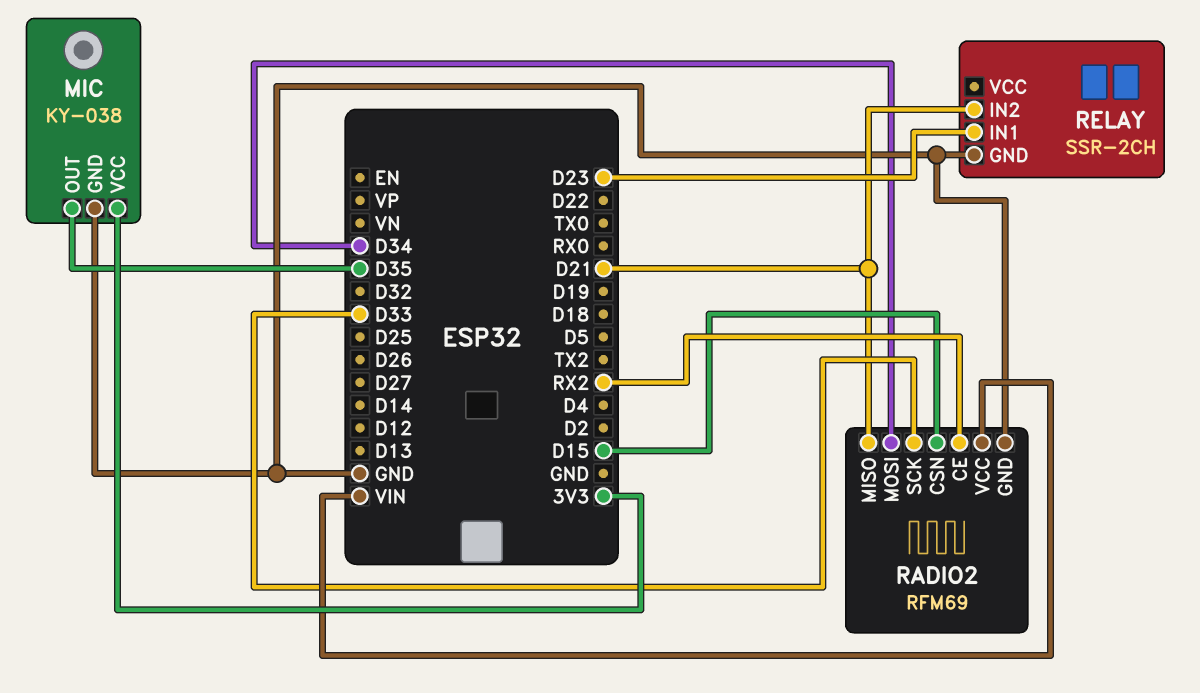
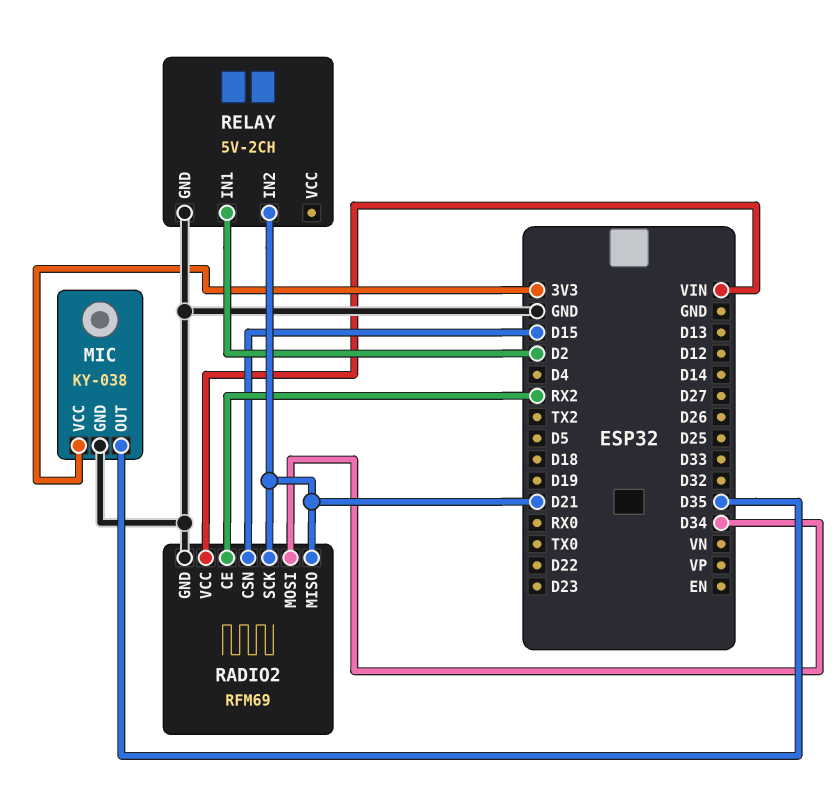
RADIO2 pin SCK: D33 -> D21
RELAY: SSR-2CH -> 5V-2CH
RELAY pin IN1: D23 -> D2

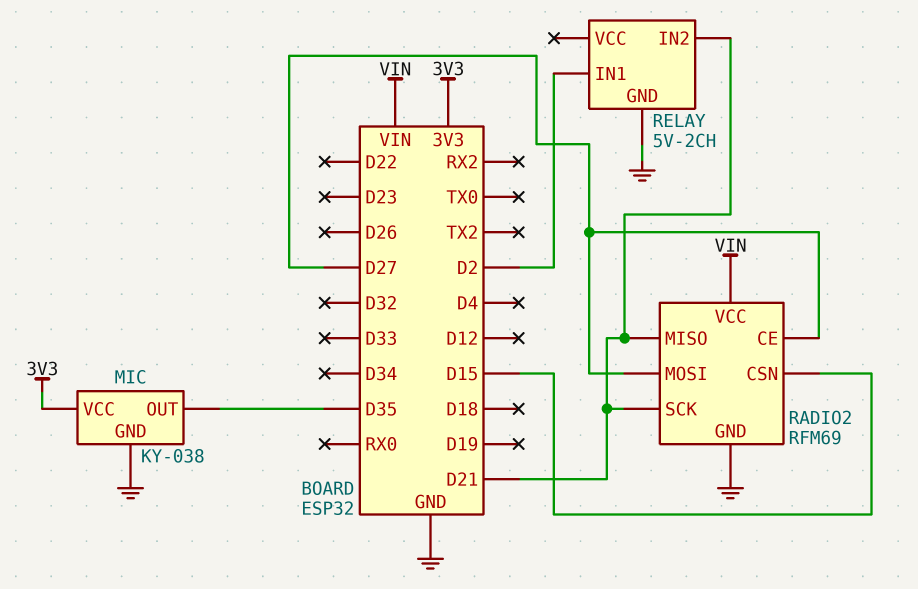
RADIO2 pin CE: RX2 -> D27
RADIO2 pin MOSI: D34 -> D27

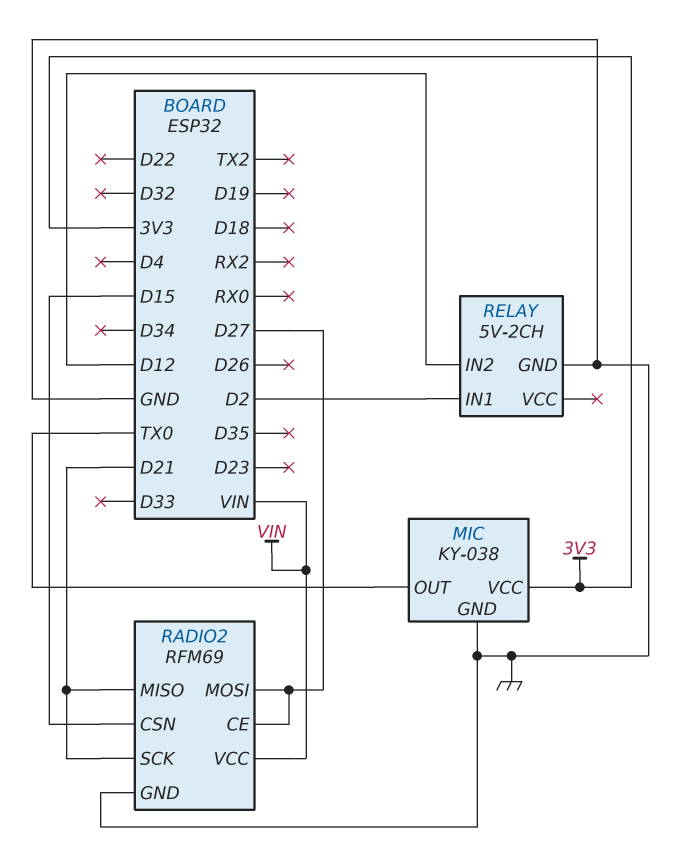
MIC pin OUT: D35 -> TX0
RELAY pin IN2: D21 -> D12

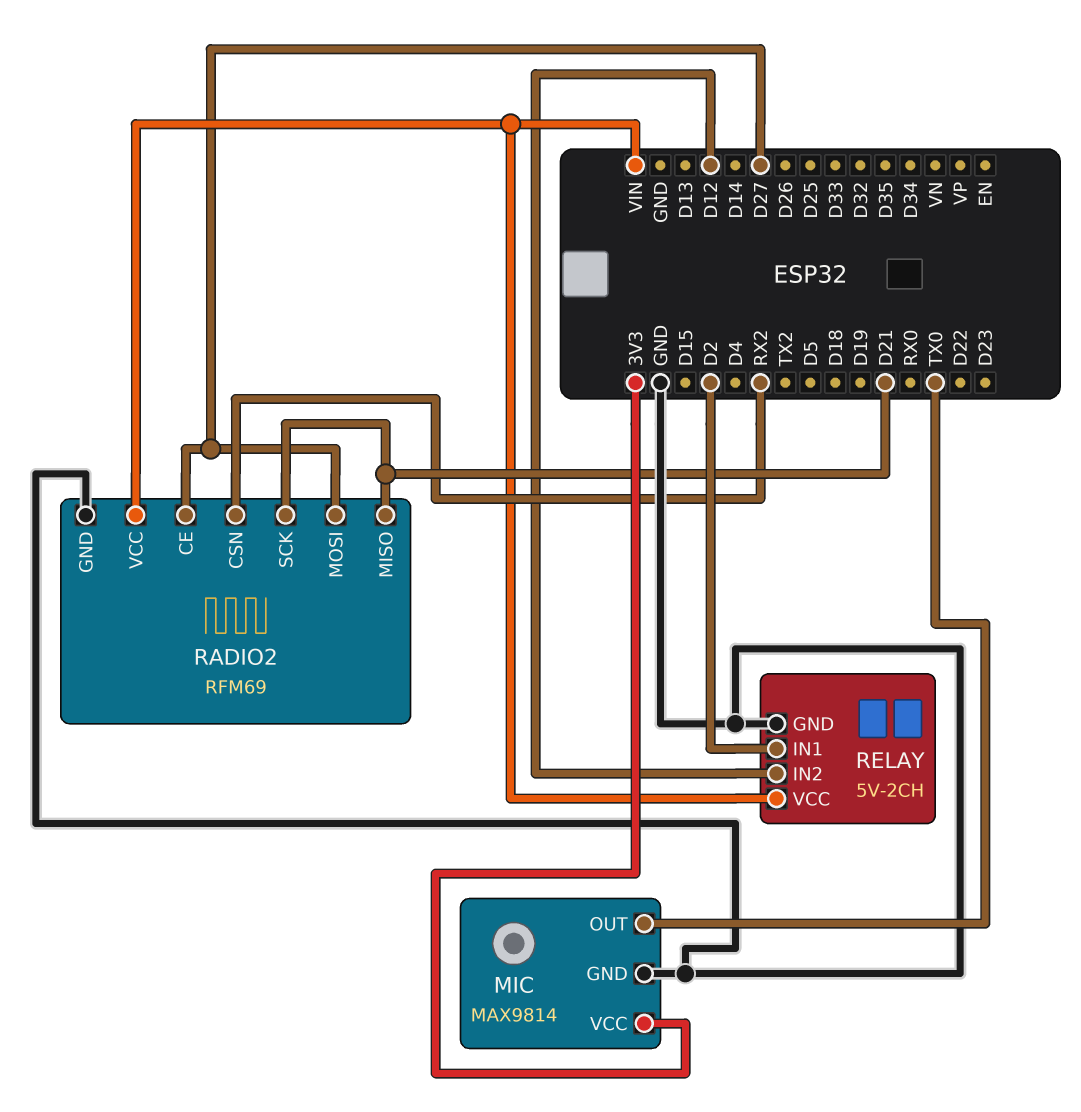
MIC: KY-038 -> MAX9814
RADIO2 pin CSN: D15 -> RX2
RELAY pin VCC: none -> VIN

